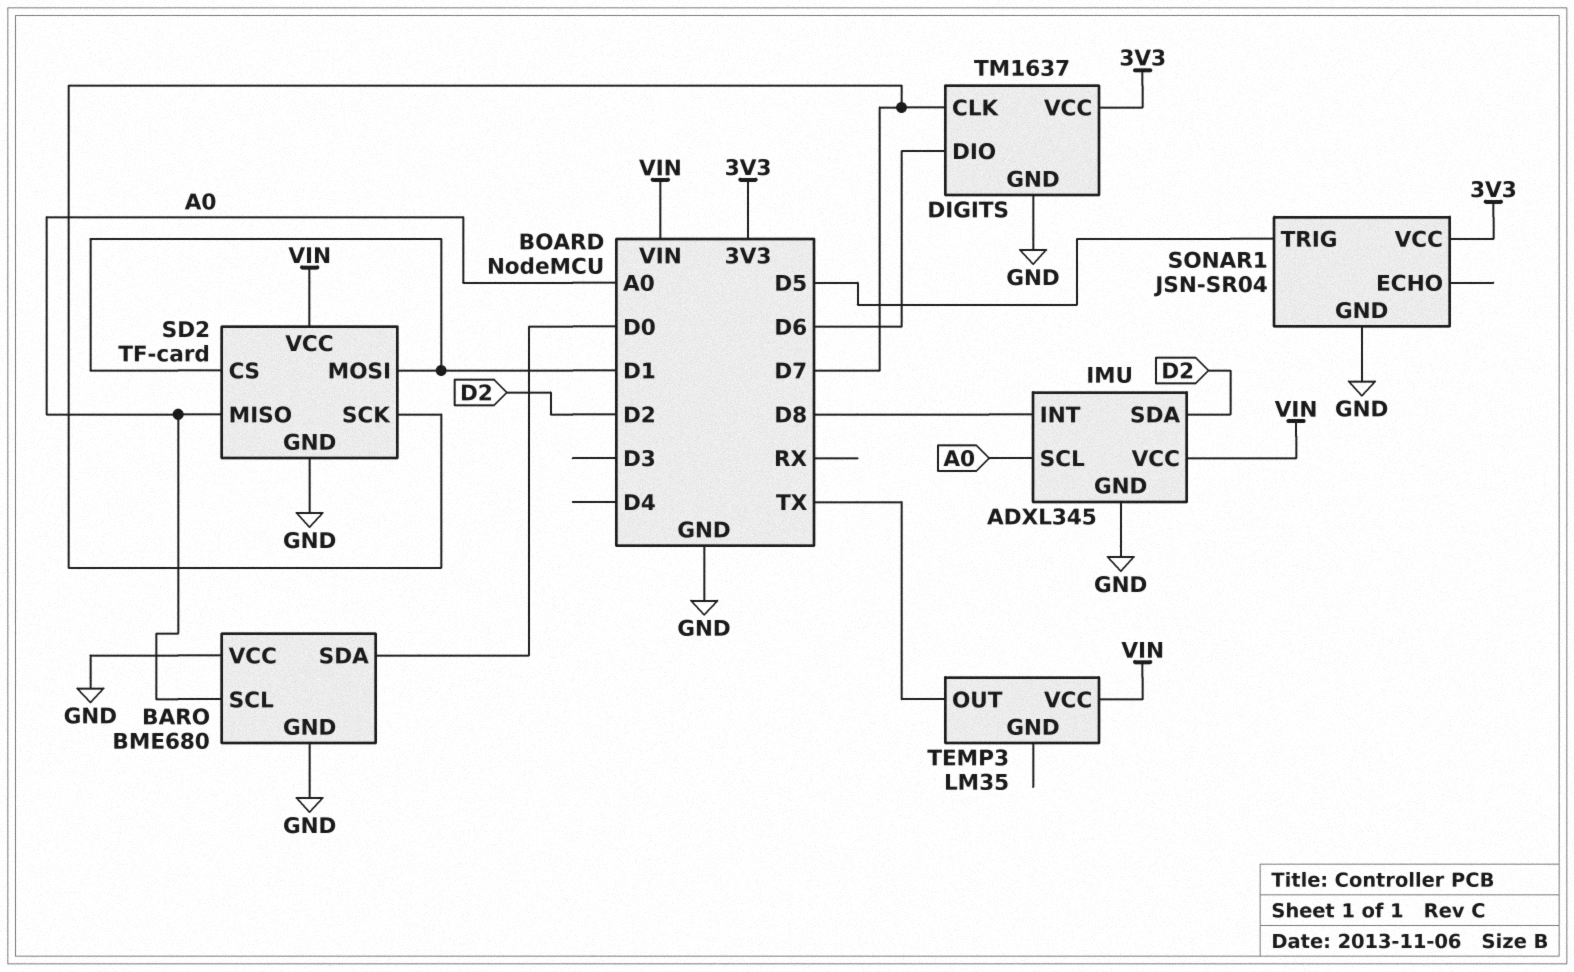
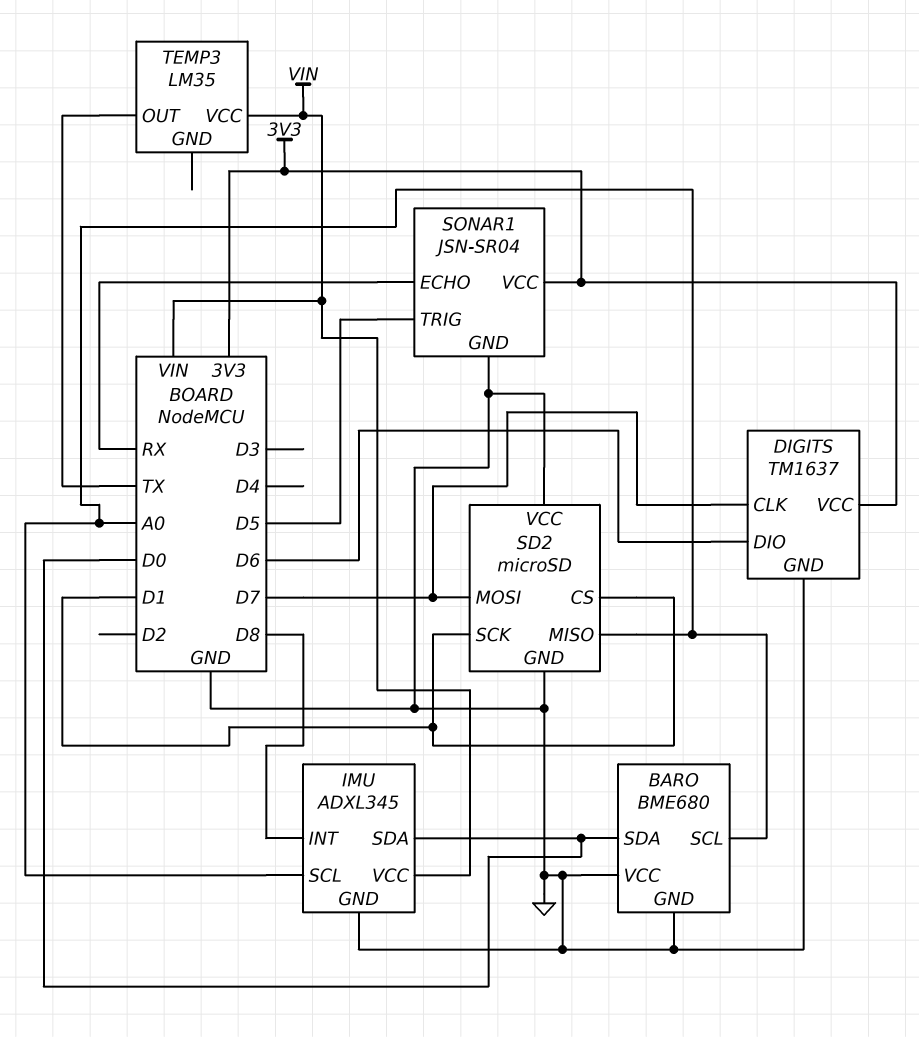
IMU pin SDA: D2 -> D0
SD2: TF-card -> microSD
SD2 pin MOSI: D1 -> D7
SD2 pin SCK: D7 -> D1
SD2 pin VCC: VIN -> GND
SONAR1 pin ECHO: none -> RX

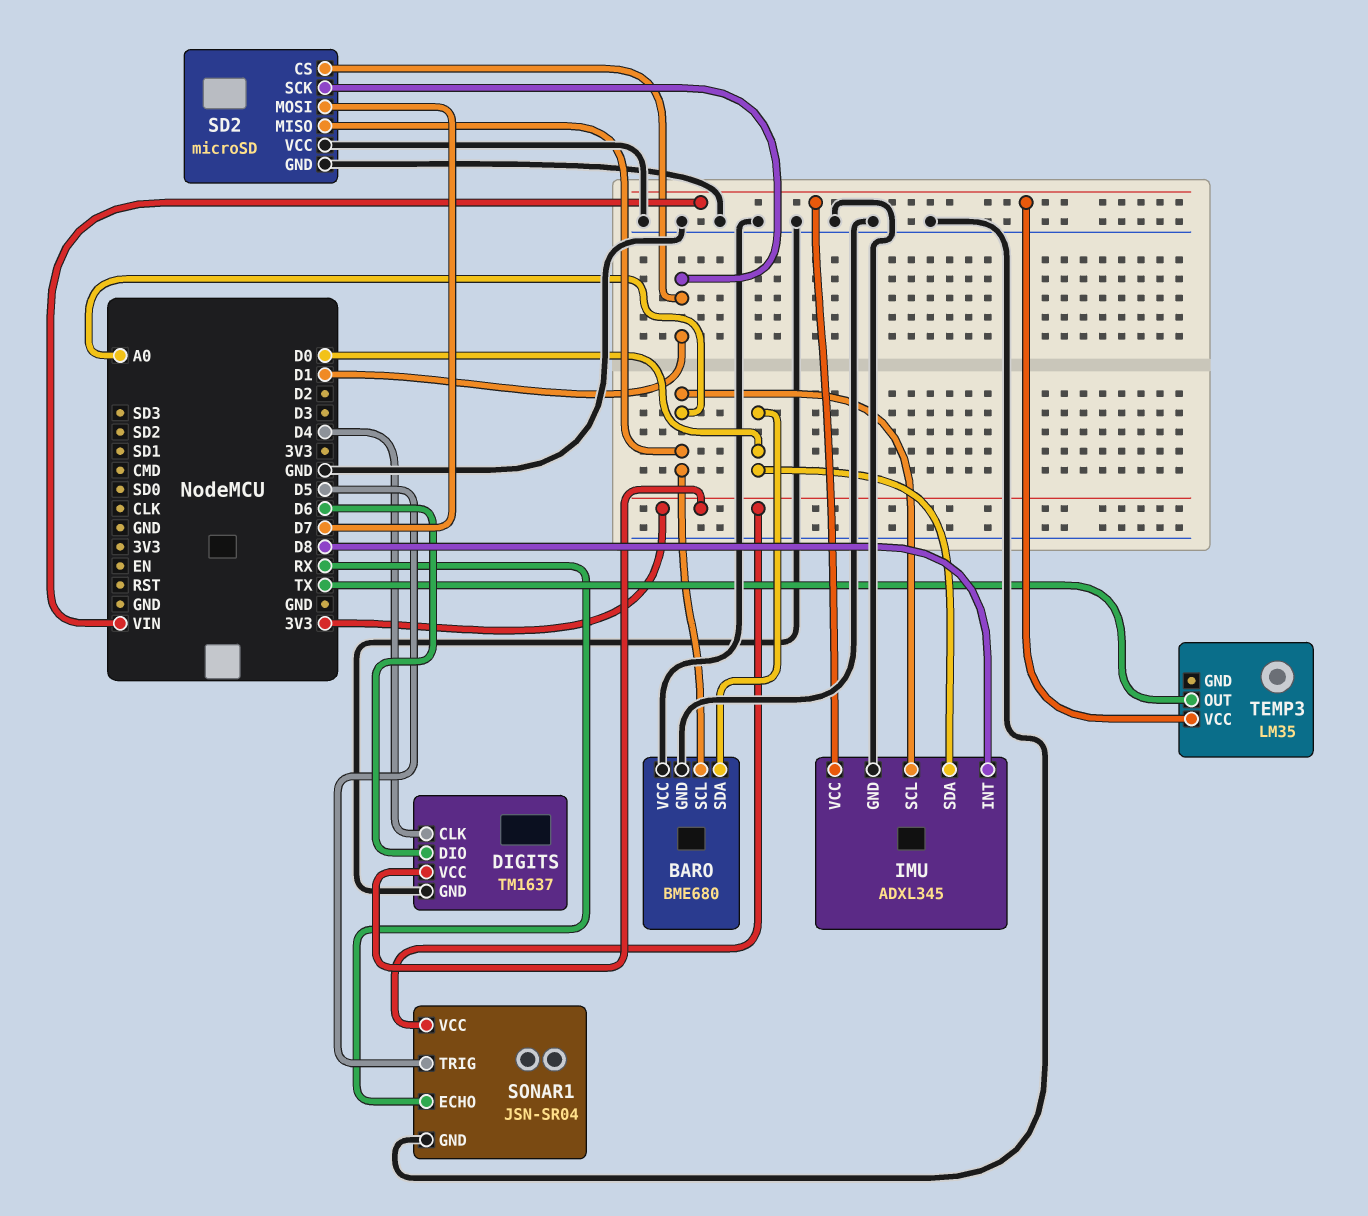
DIGITS pin CLK: D7 -> D4

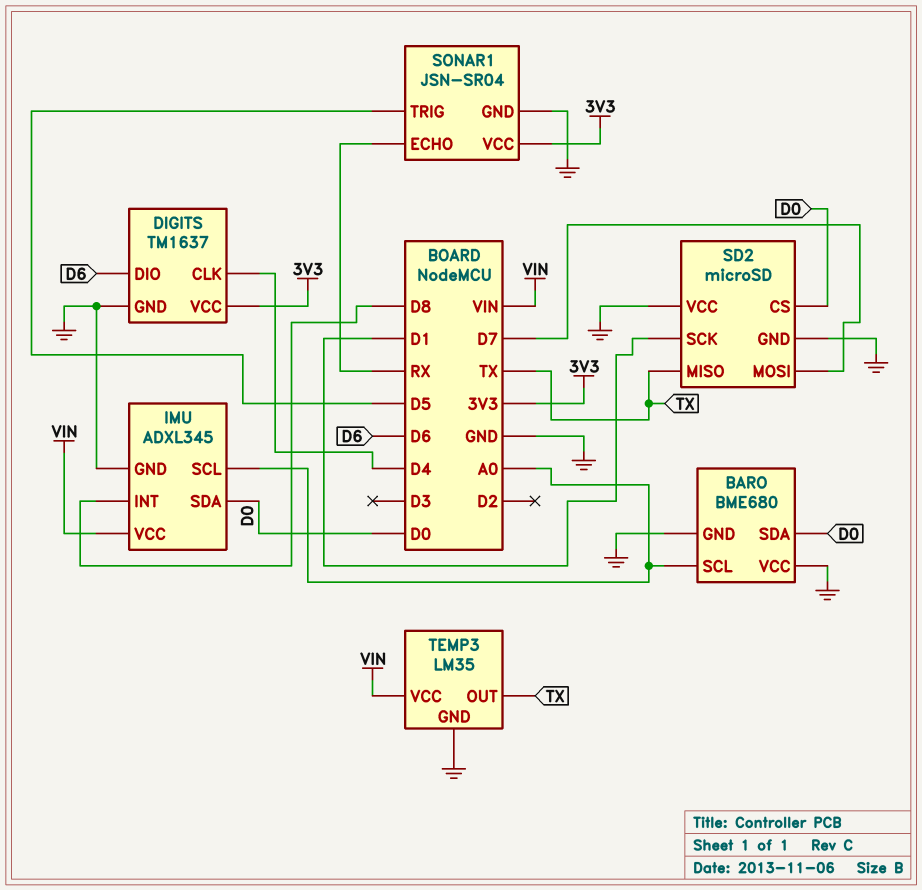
SD2 pin CS: D1 -> D0
SD2 pin MISO: A0 -> TX
TEMP3 pin GND: none -> GND

